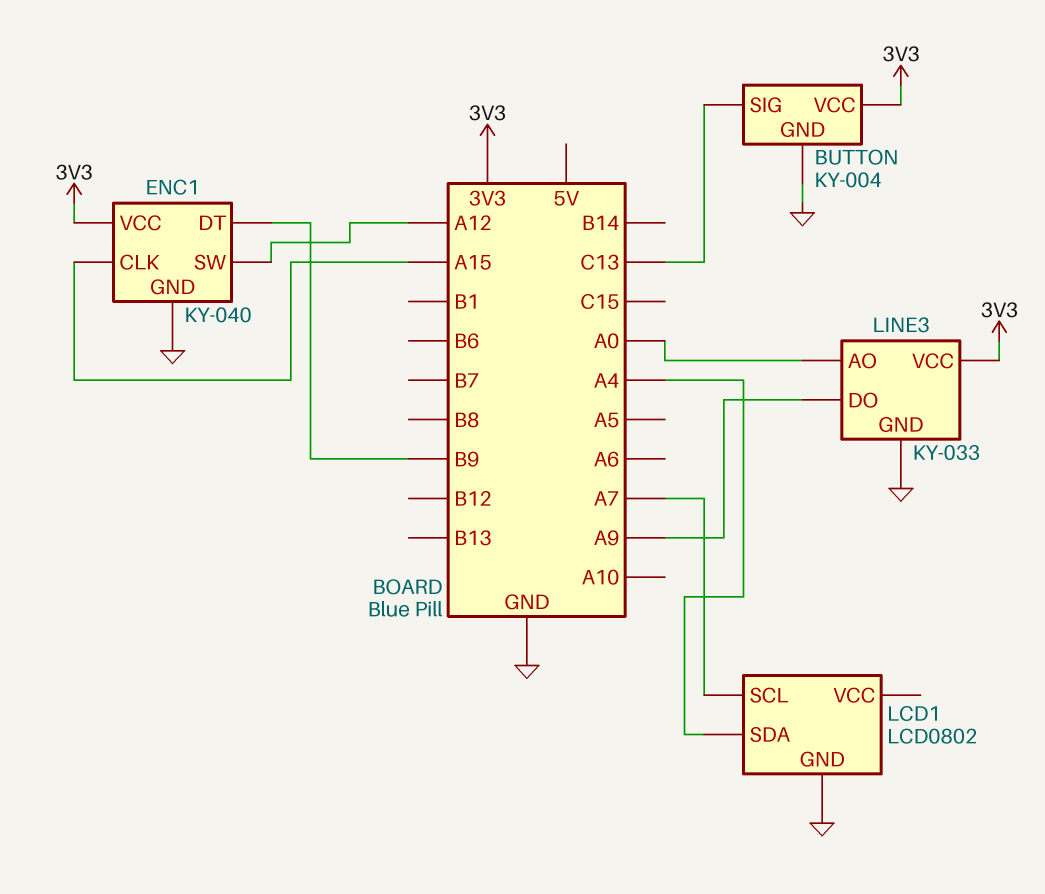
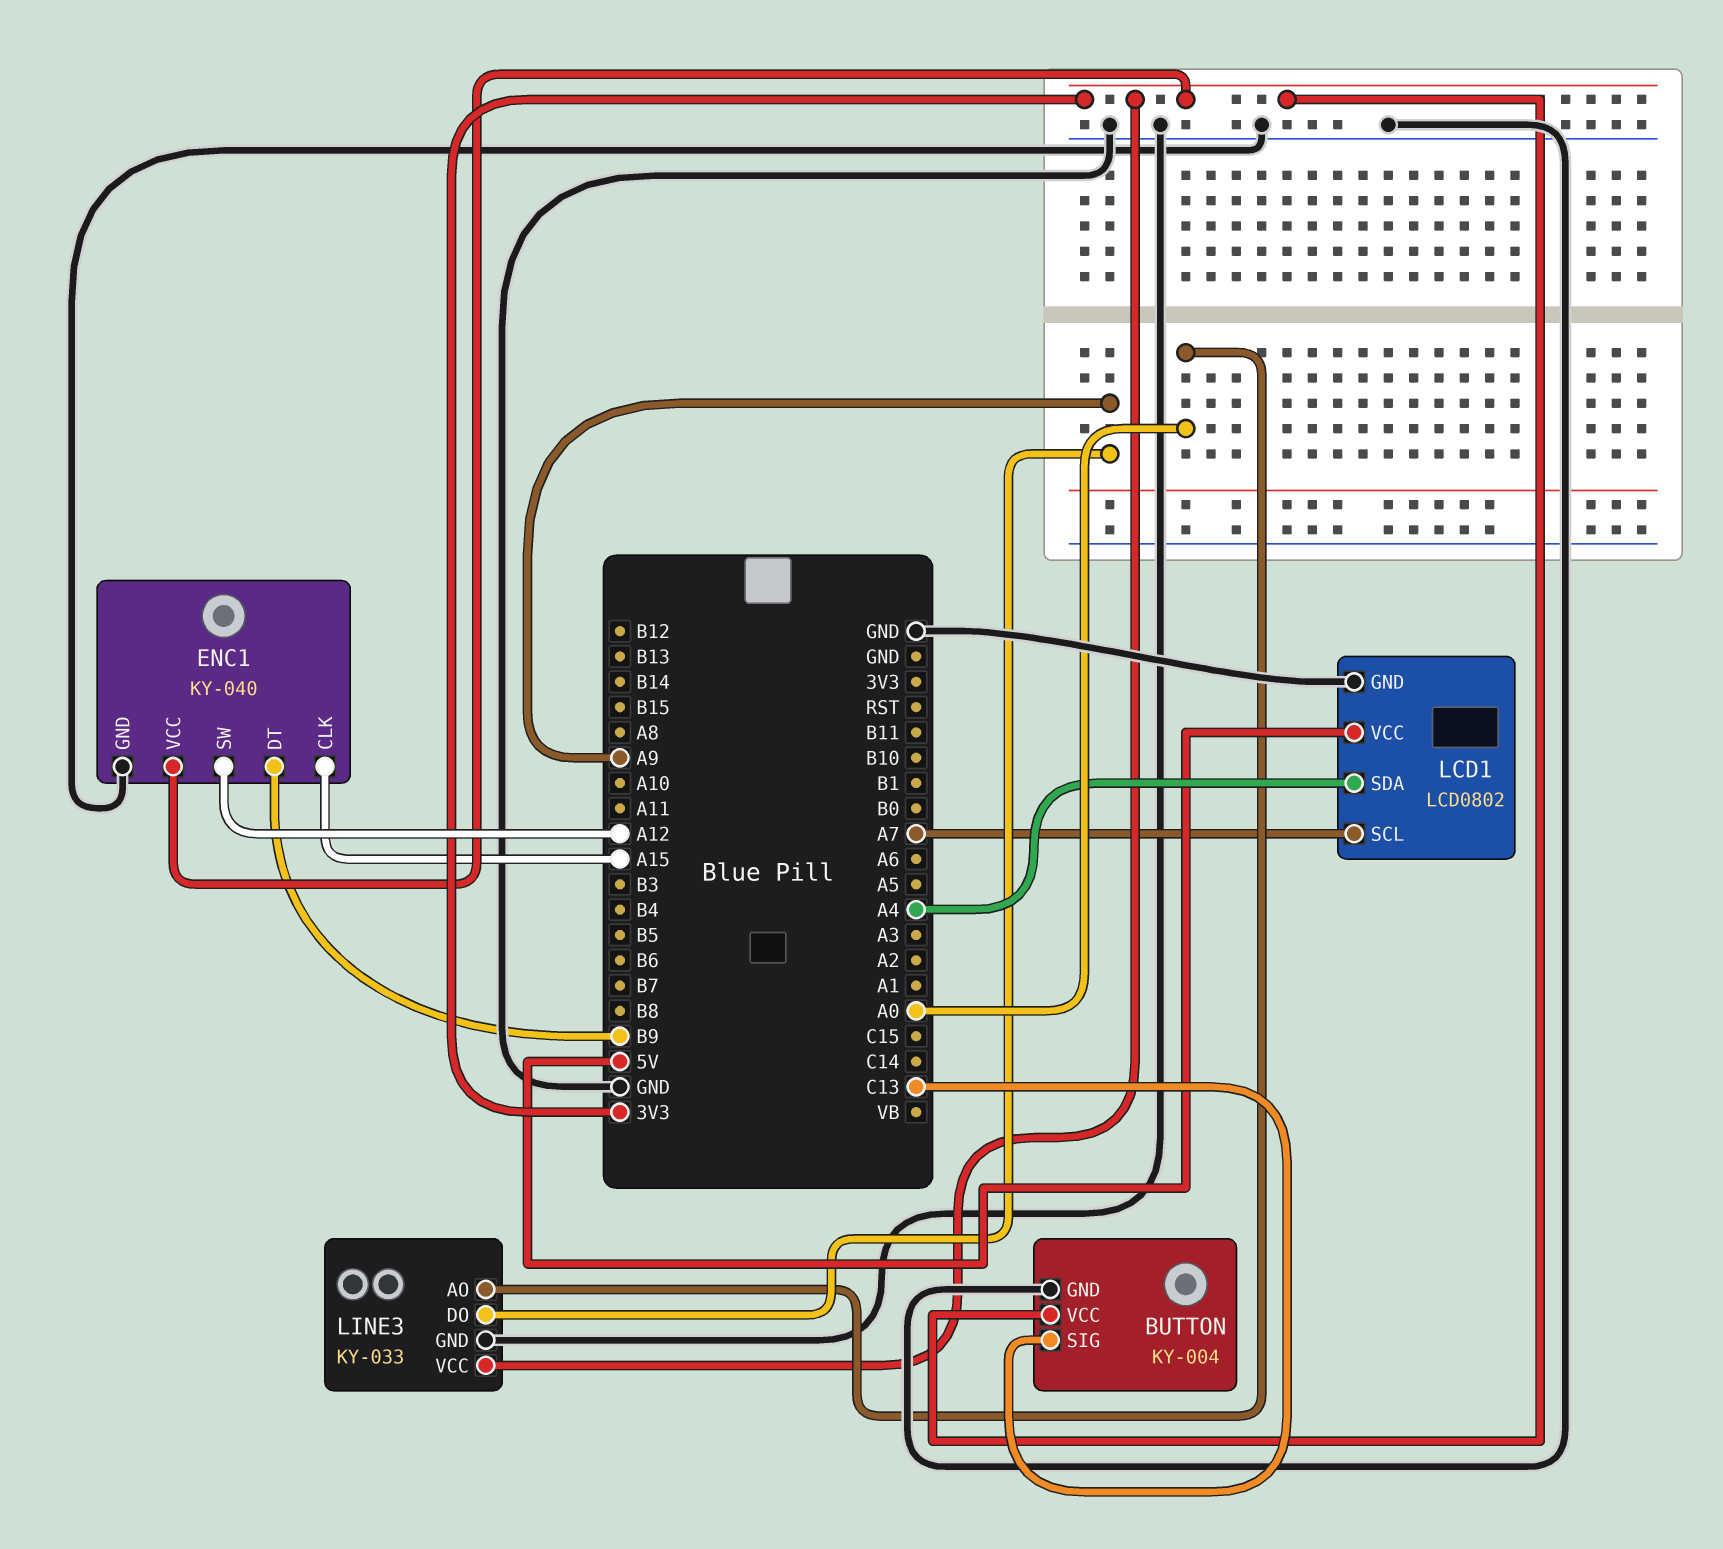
LCD1 pin VCC: none -> 5V

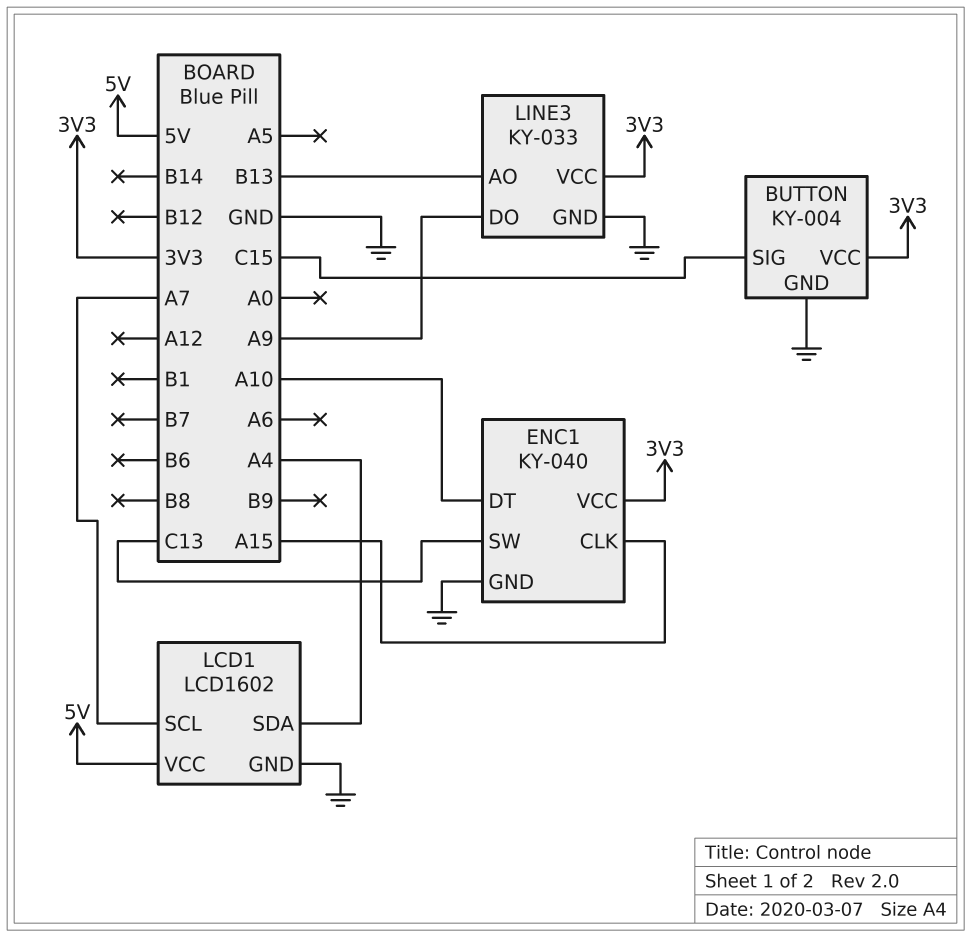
BUTTON pin SIG: C13 -> C15
ENC1 pin DT: B9 -> A10
ENC1 pin SW: A12 -> C13
LCD1: LCD0802 -> LCD1602
LINE3 pin AO: A0 -> B13

